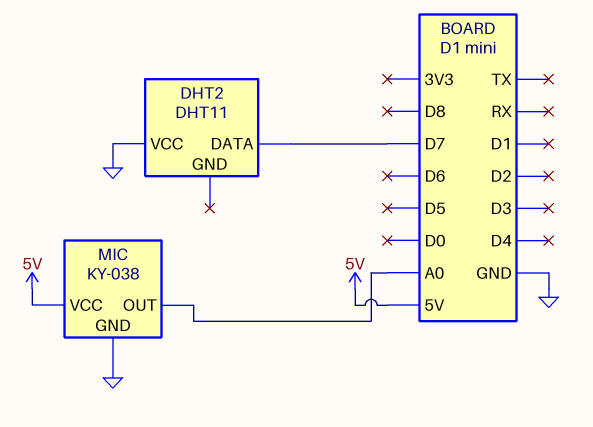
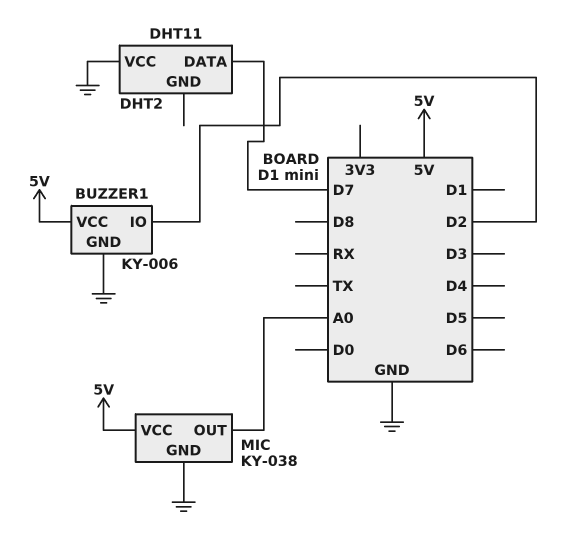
BUZZER1: none -> KY-006
BUZZER1 pin GND: none -> GND
BUZZER1 pin IO: none -> D2
BUZZER1 pin VCC: none -> 5V

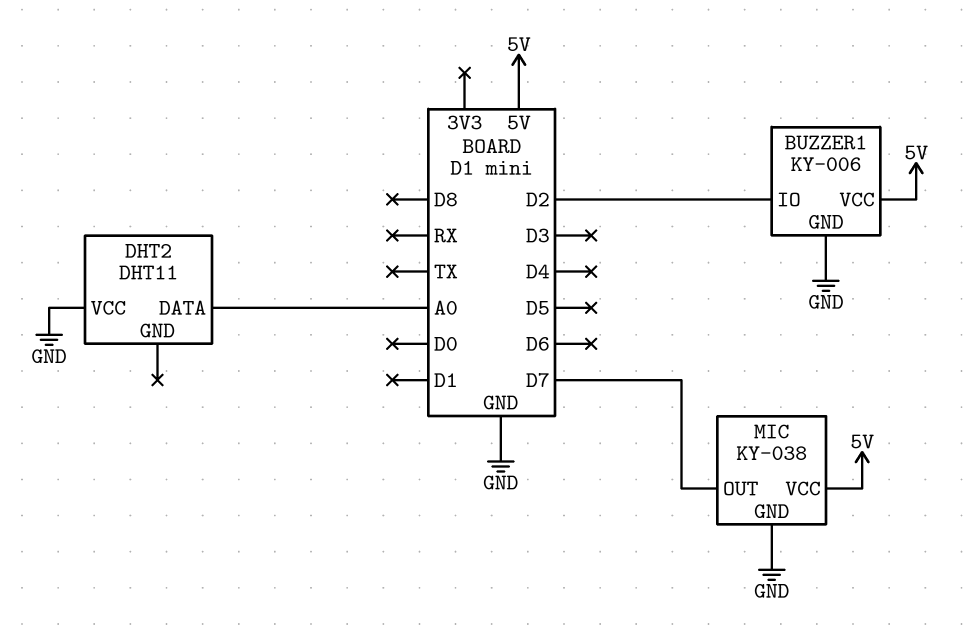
DHT2 pin DATA: D7 -> A0
MIC pin OUT: A0 -> D7

